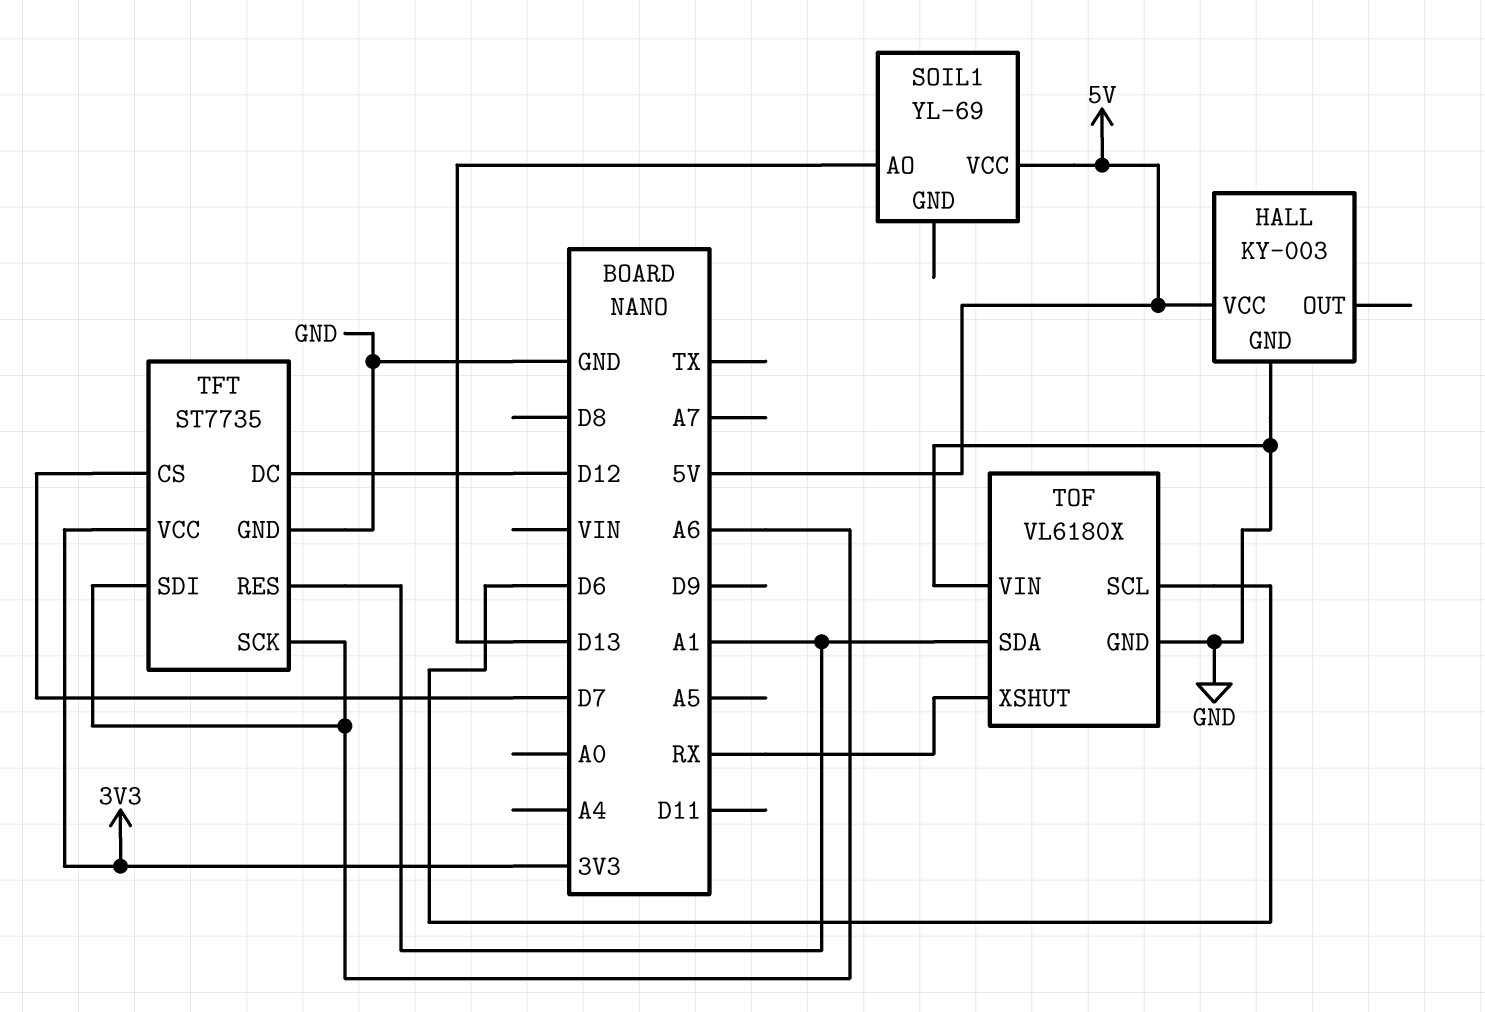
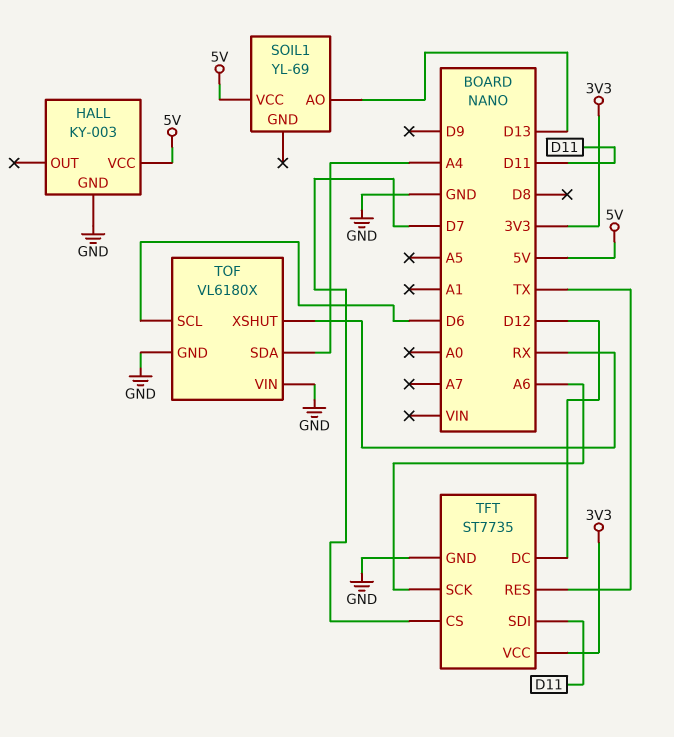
TFT pin RES: A1 -> TX
TFT pin SDI: A6 -> D11
TOF pin SDA: A1 -> A4

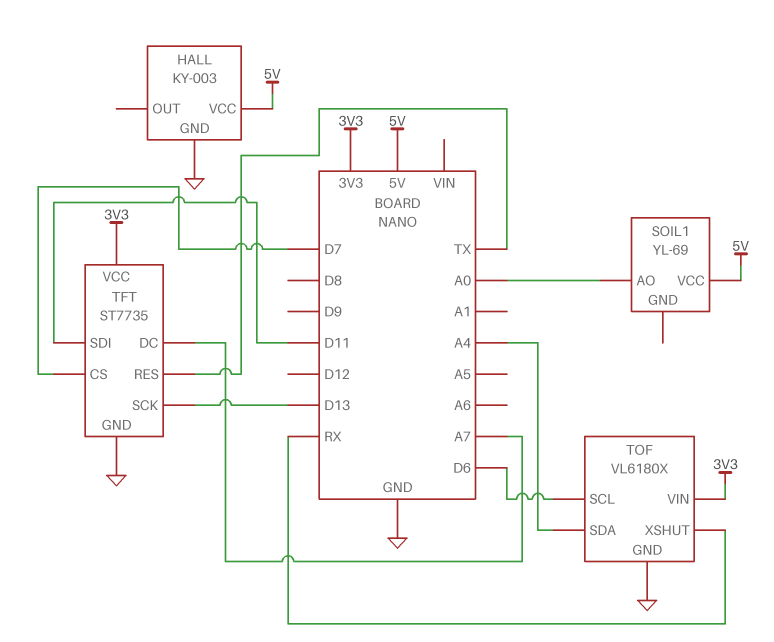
SOIL1 pin AO: D13 -> A0
TFT pin DC: D12 -> A7
TFT pin SCK: A6 -> D13
TOF pin VIN: GND -> 3V3

